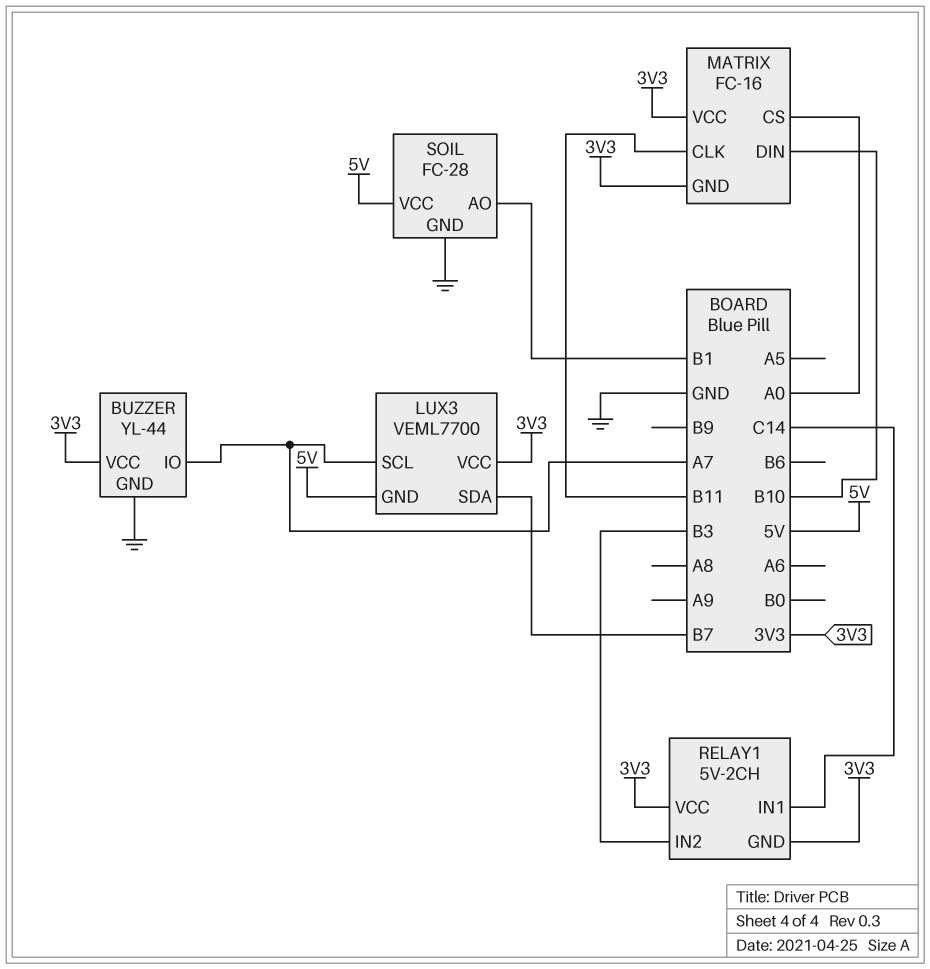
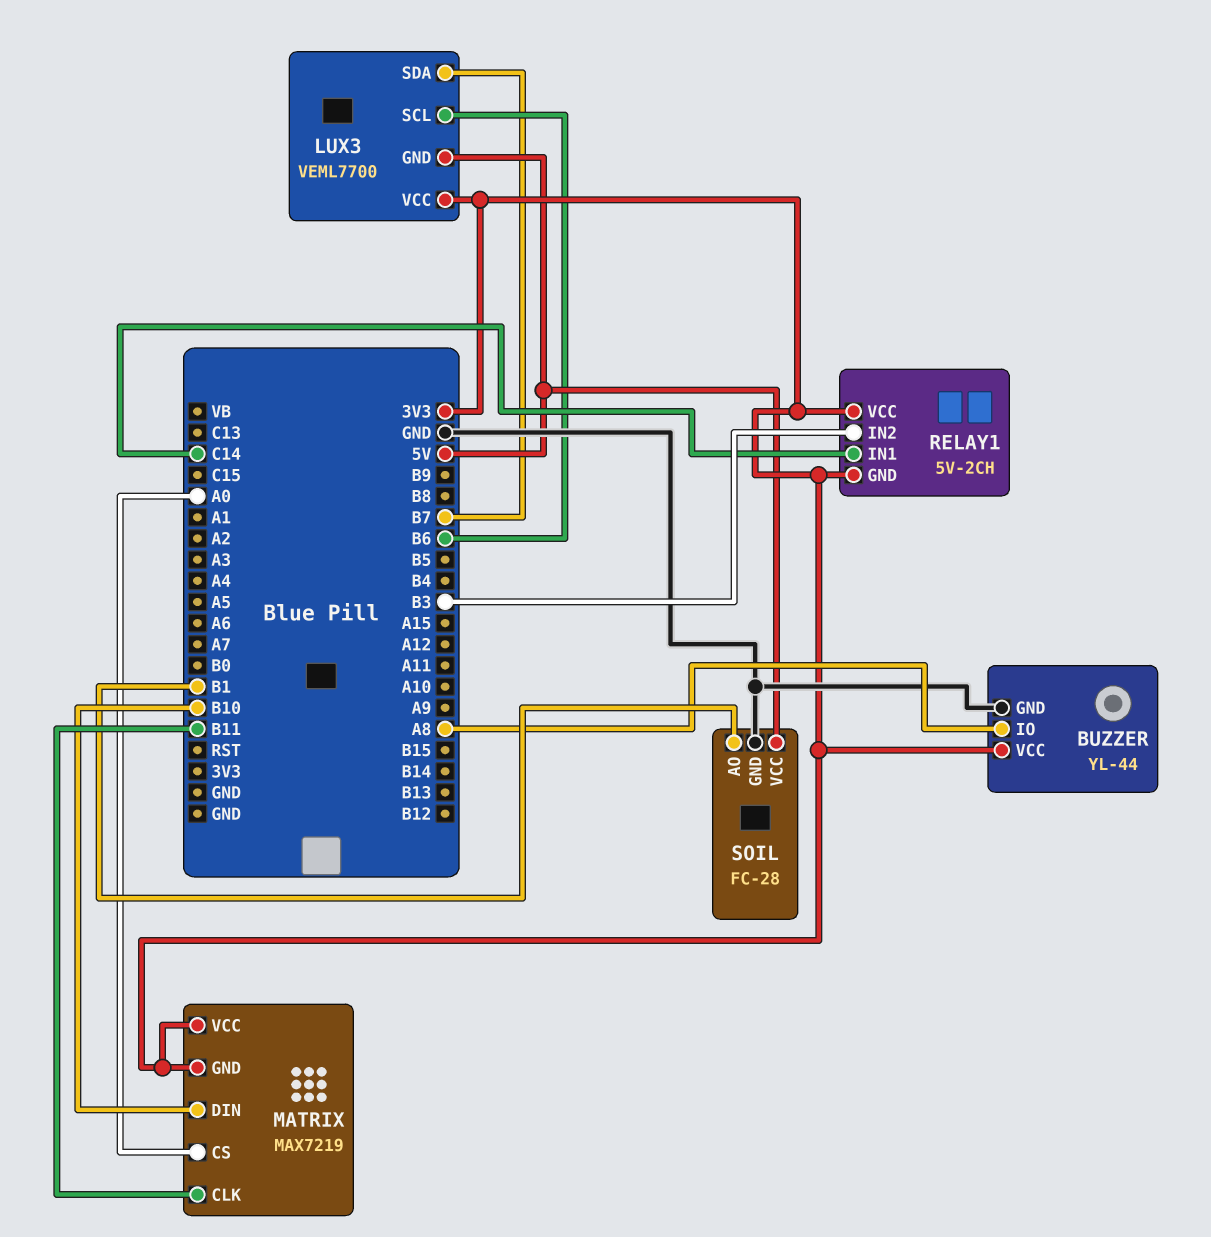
BUZZER pin IO: A7 -> A8
LUX3 pin SCL: A7 -> B6
MATRIX: FC-16 -> MAX7219

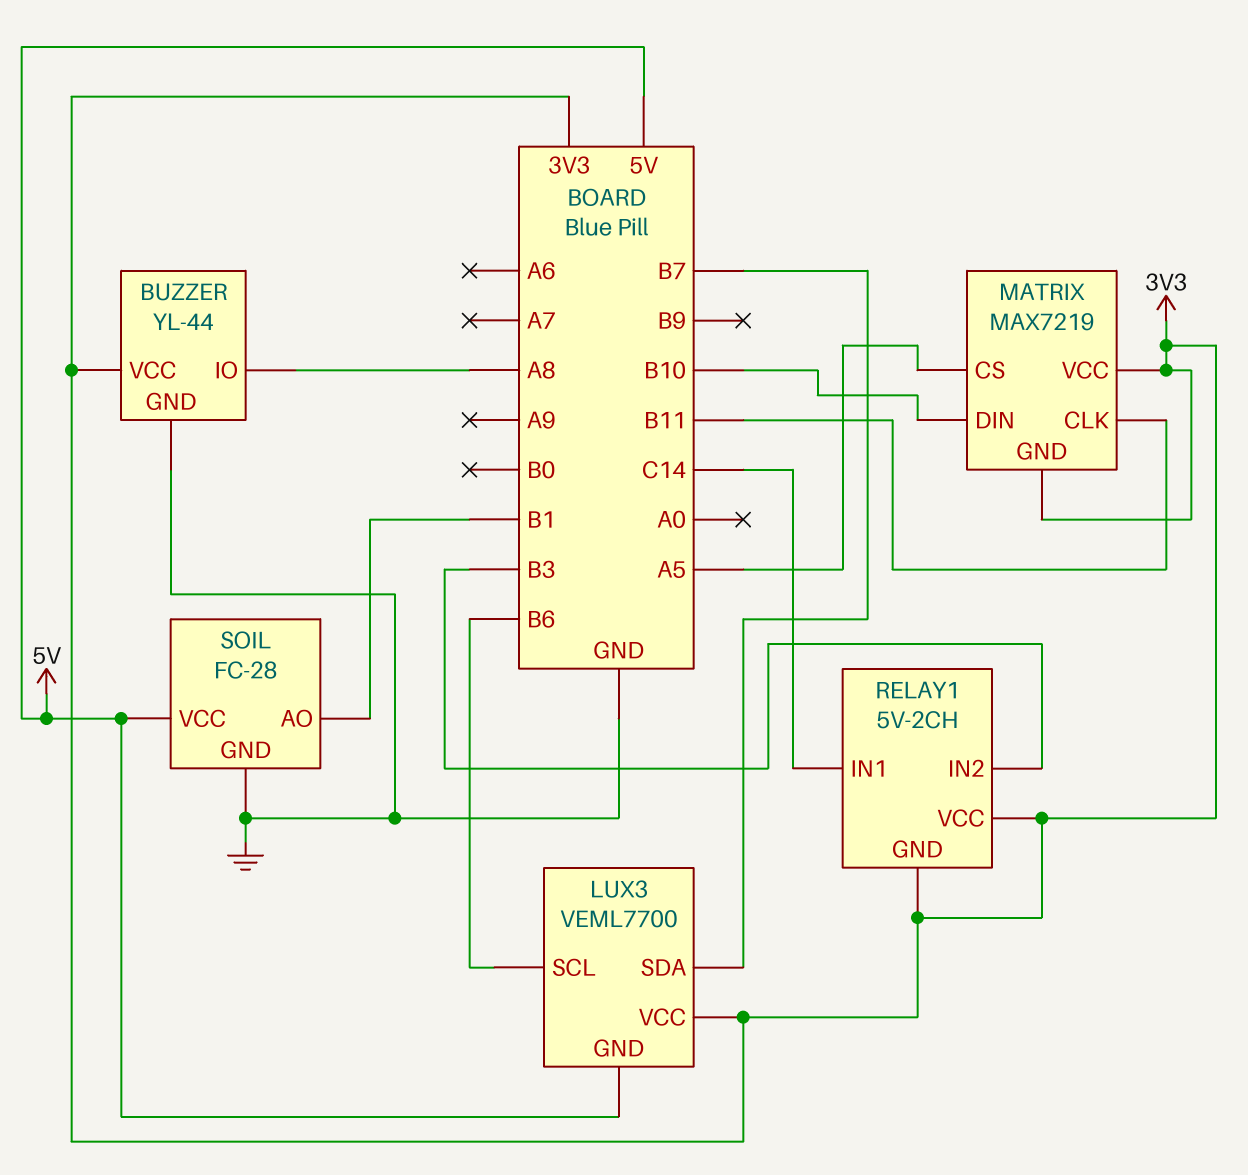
MATRIX pin CS: A0 -> A5

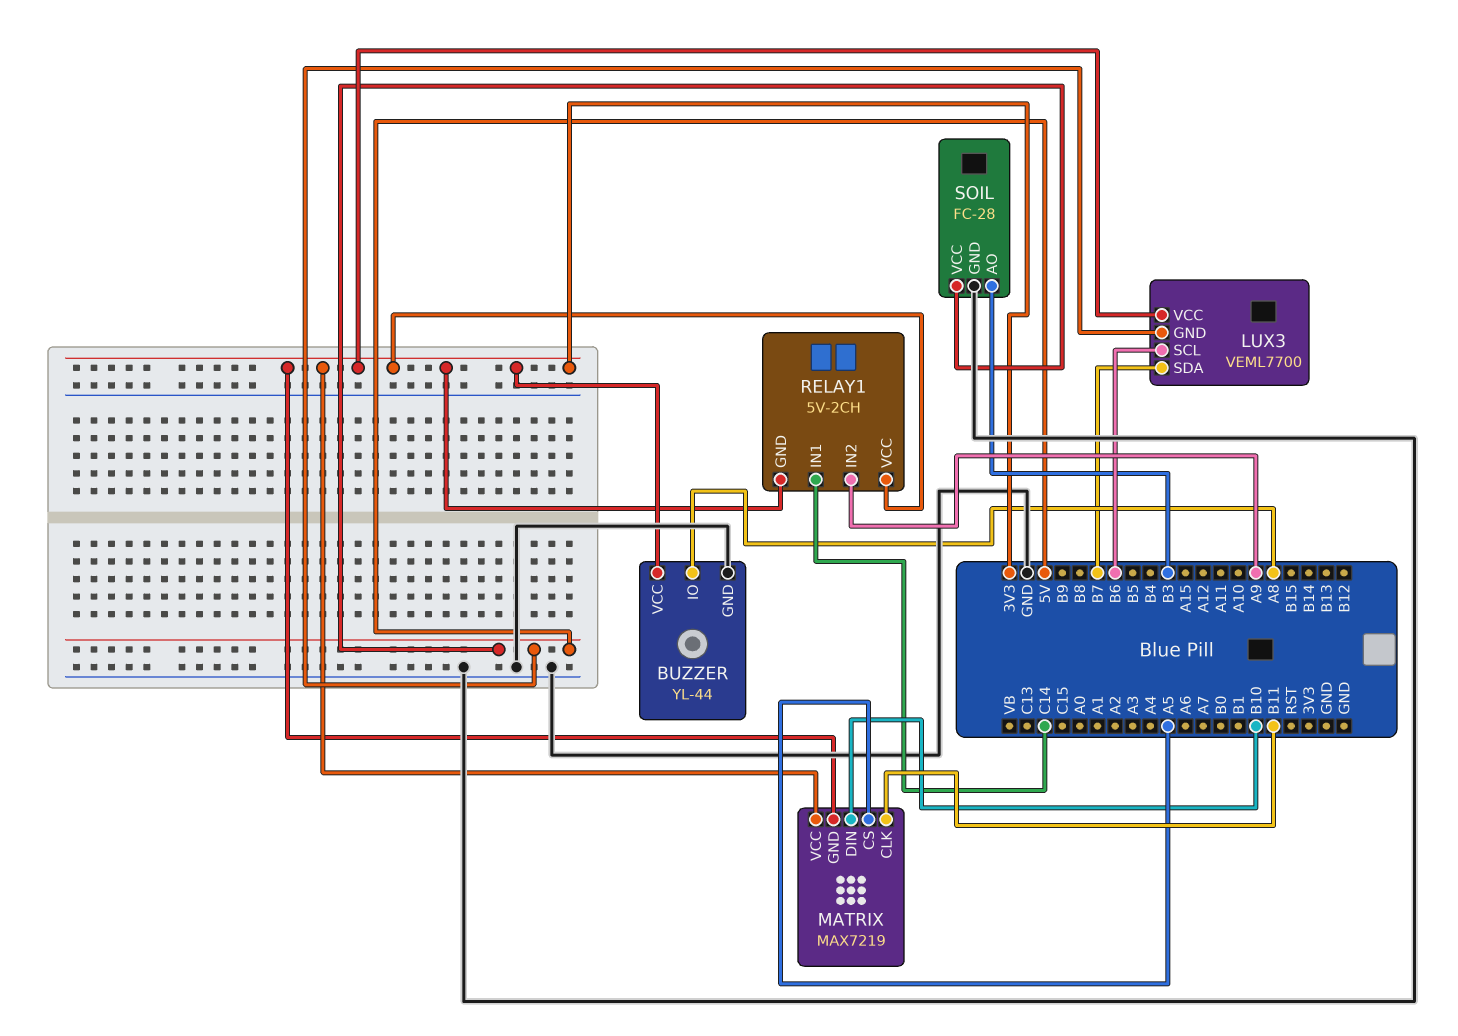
RELAY1 pin IN2: B3 -> A9
SOIL pin AO: B1 -> B3

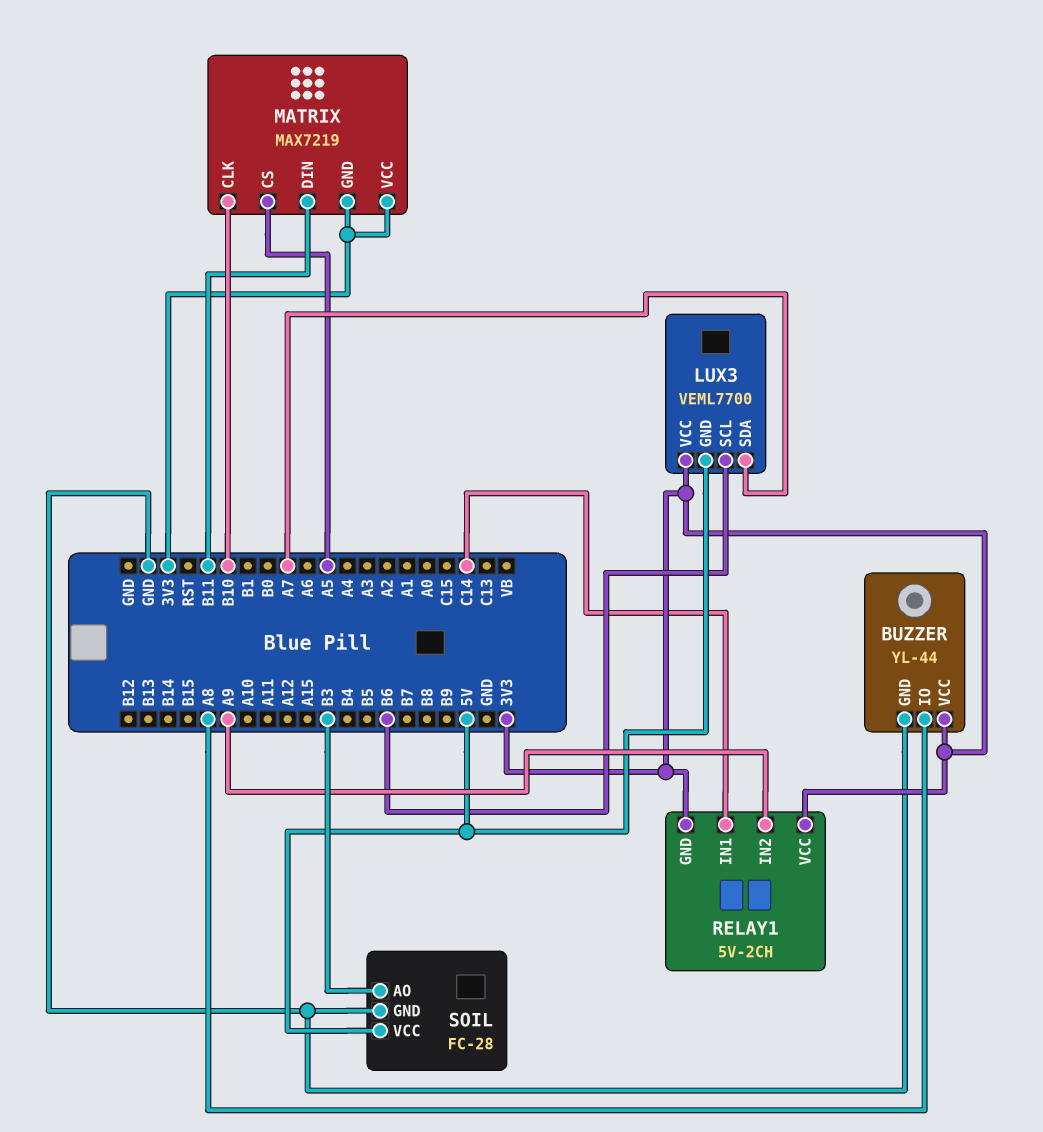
LUX3 pin SDA: B7 -> A7
MATRIX pin CLK: B11 -> B10
MATRIX pin DIN: B10 -> B11

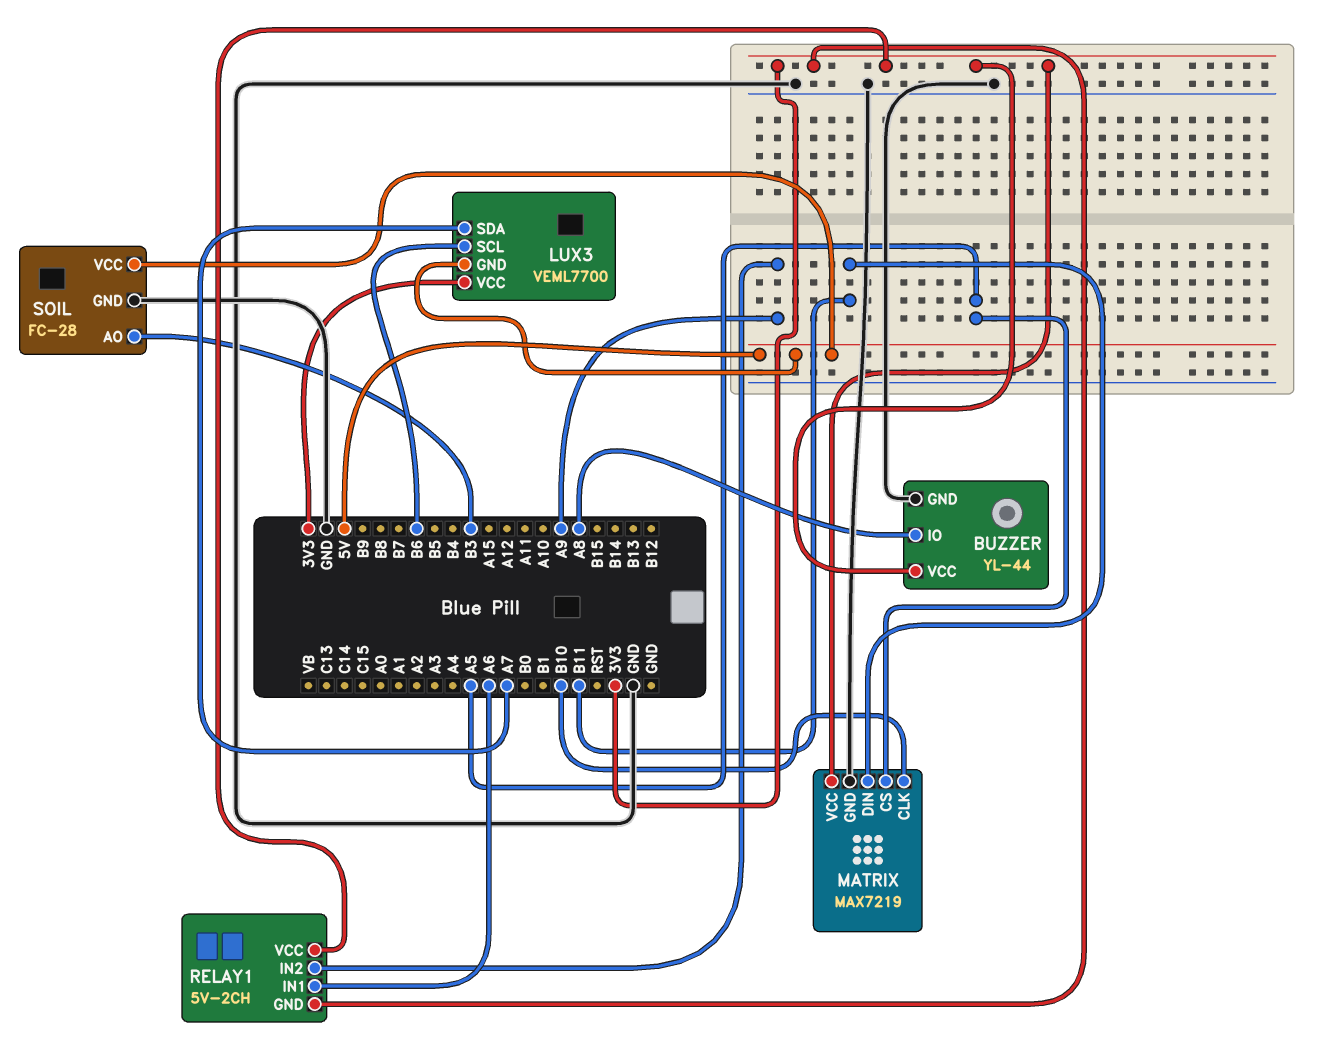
MATRIX pin GND: 3V3 -> GND
RELAY1 pin IN1: C14 -> A6

